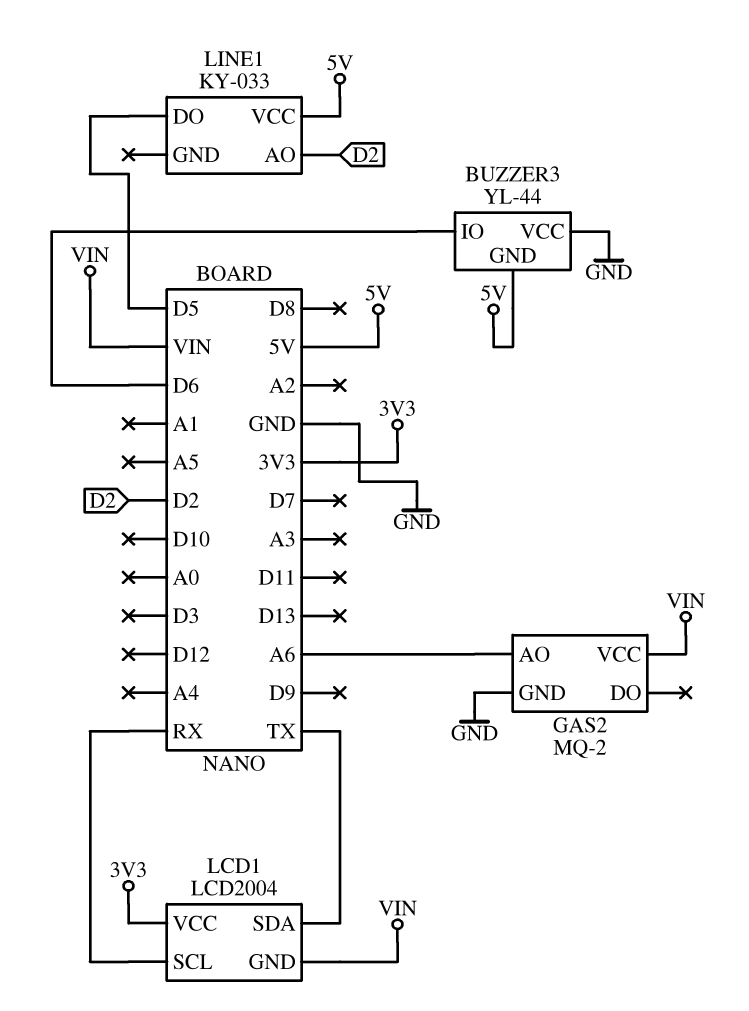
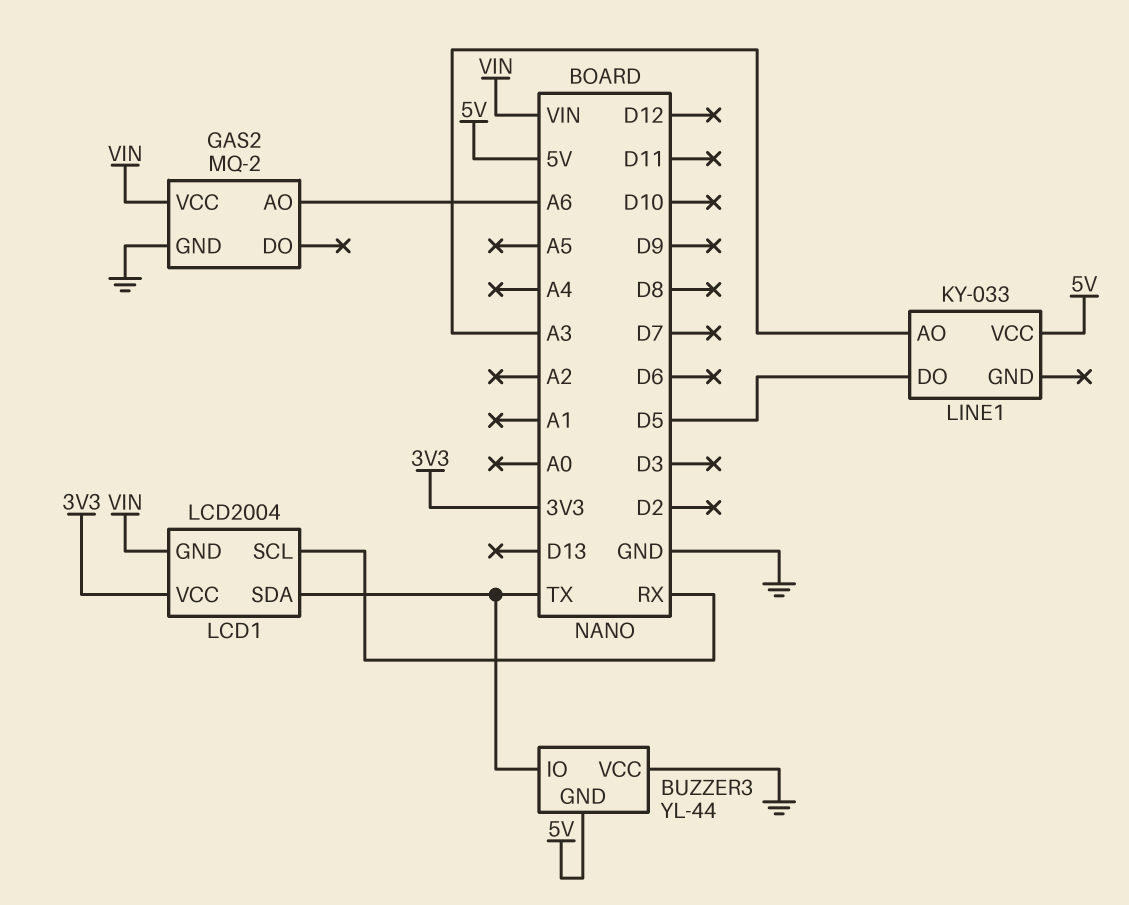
BUZZER3 pin IO: D6 -> TX
LINE1 pin AO: D2 -> A3

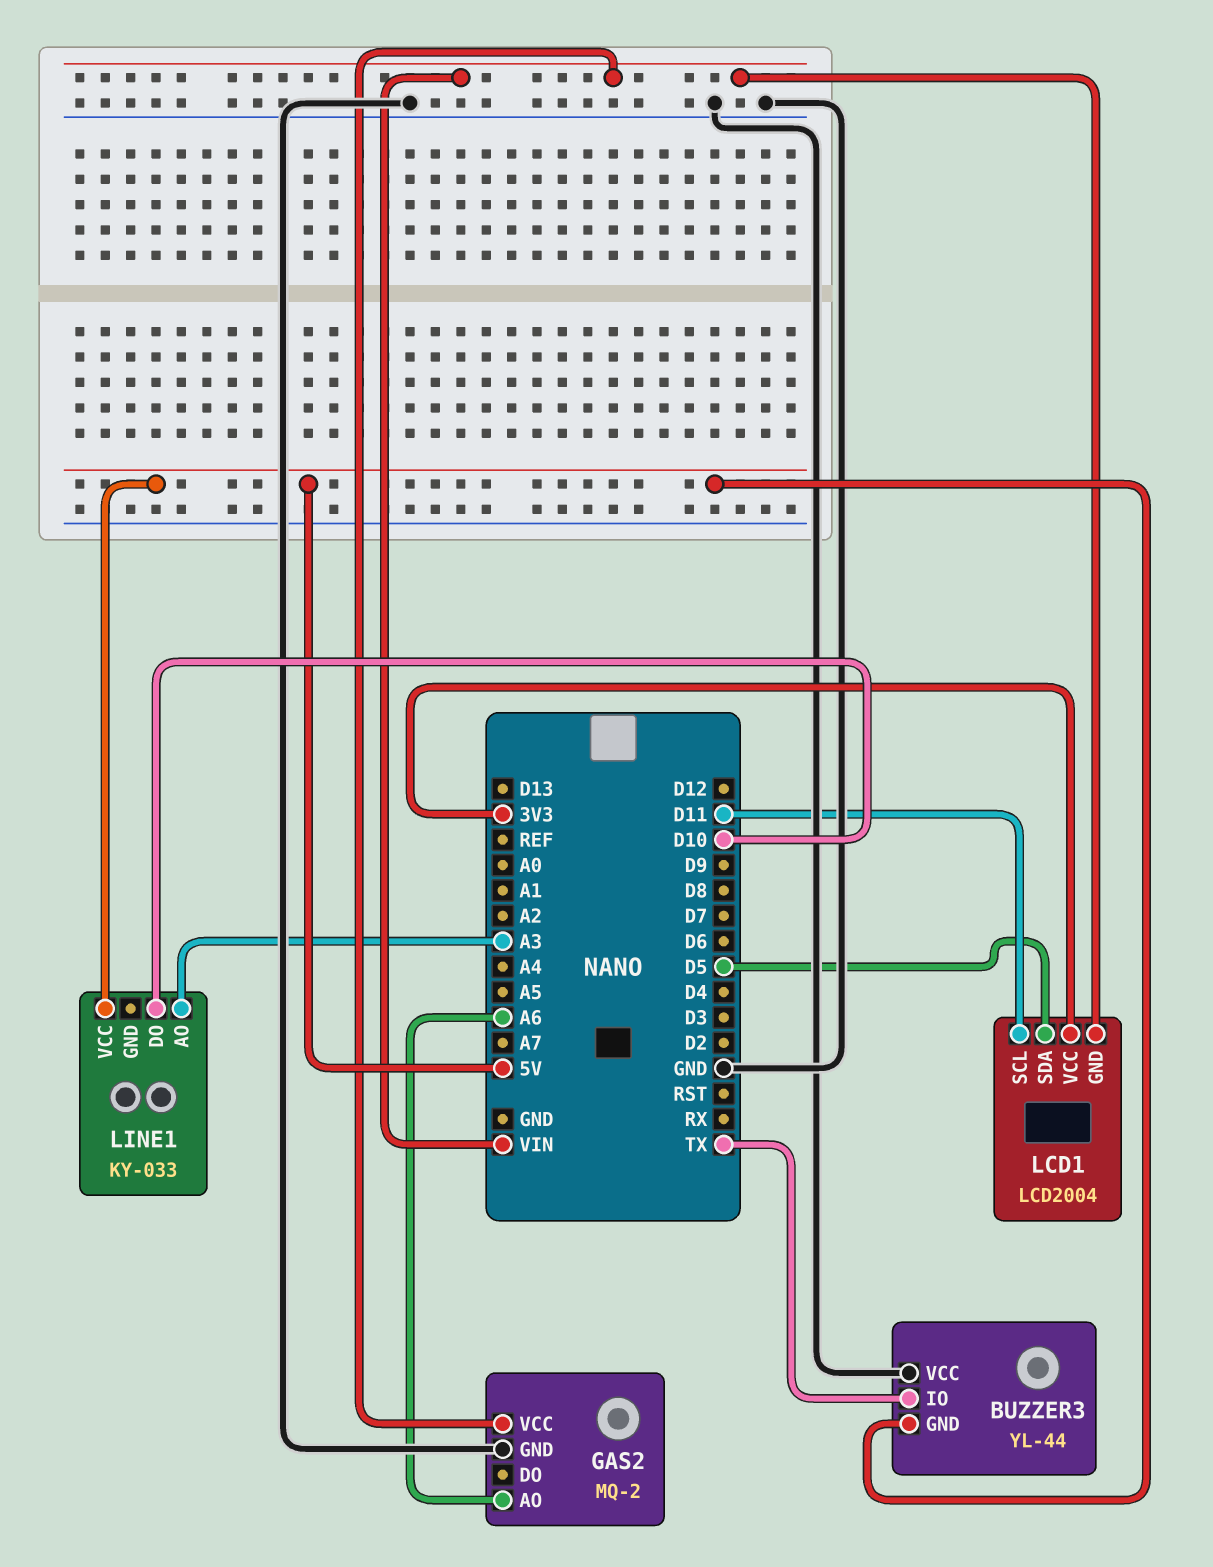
LCD1 pin SCL: RX -> D11
LCD1 pin SDA: TX -> D5
LINE1 pin DO: D5 -> D10

